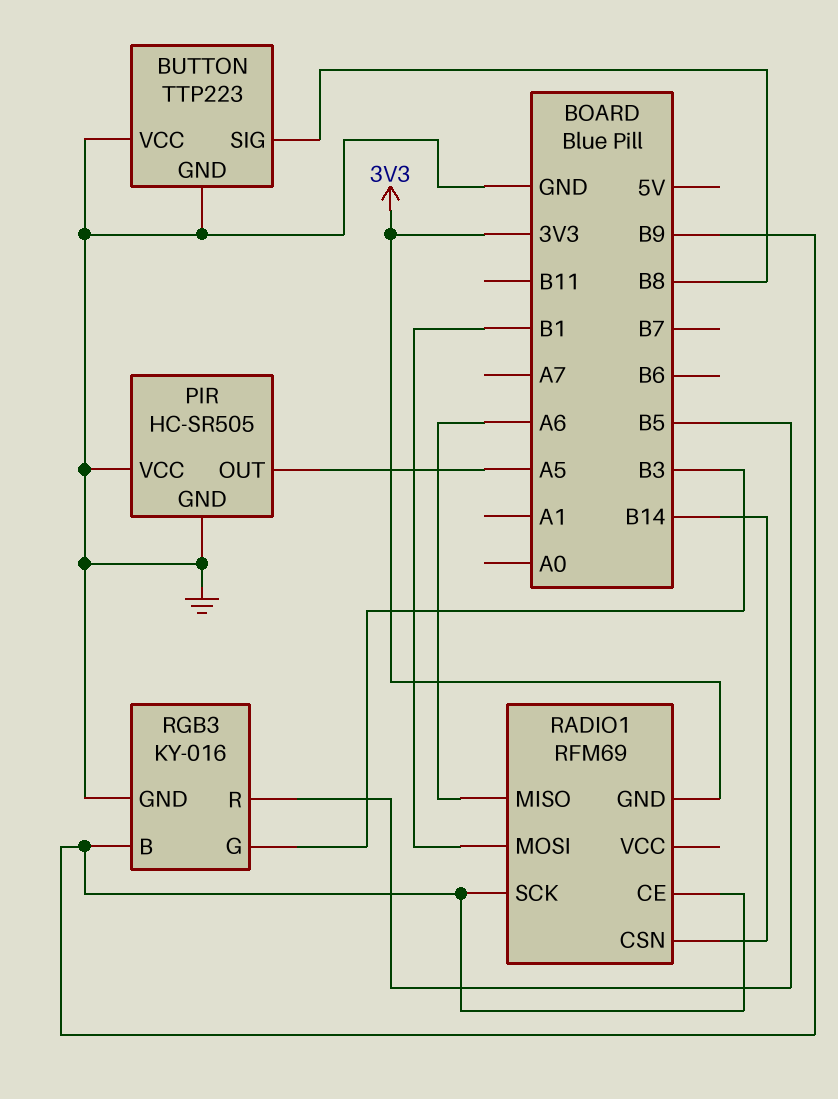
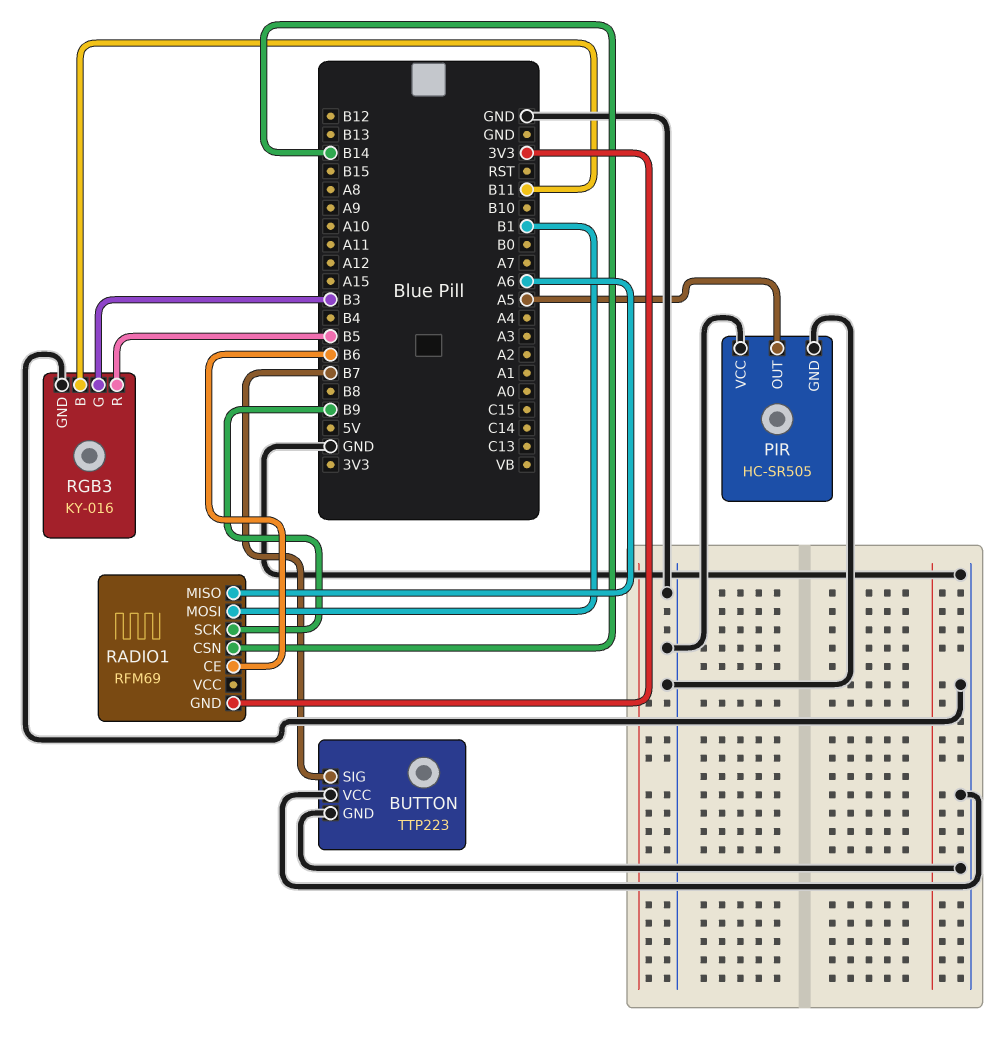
BUTTON pin SIG: B8 -> B7
RADIO1 pin CE: B9 -> B6
RGB3 pin B: B9 -> B11

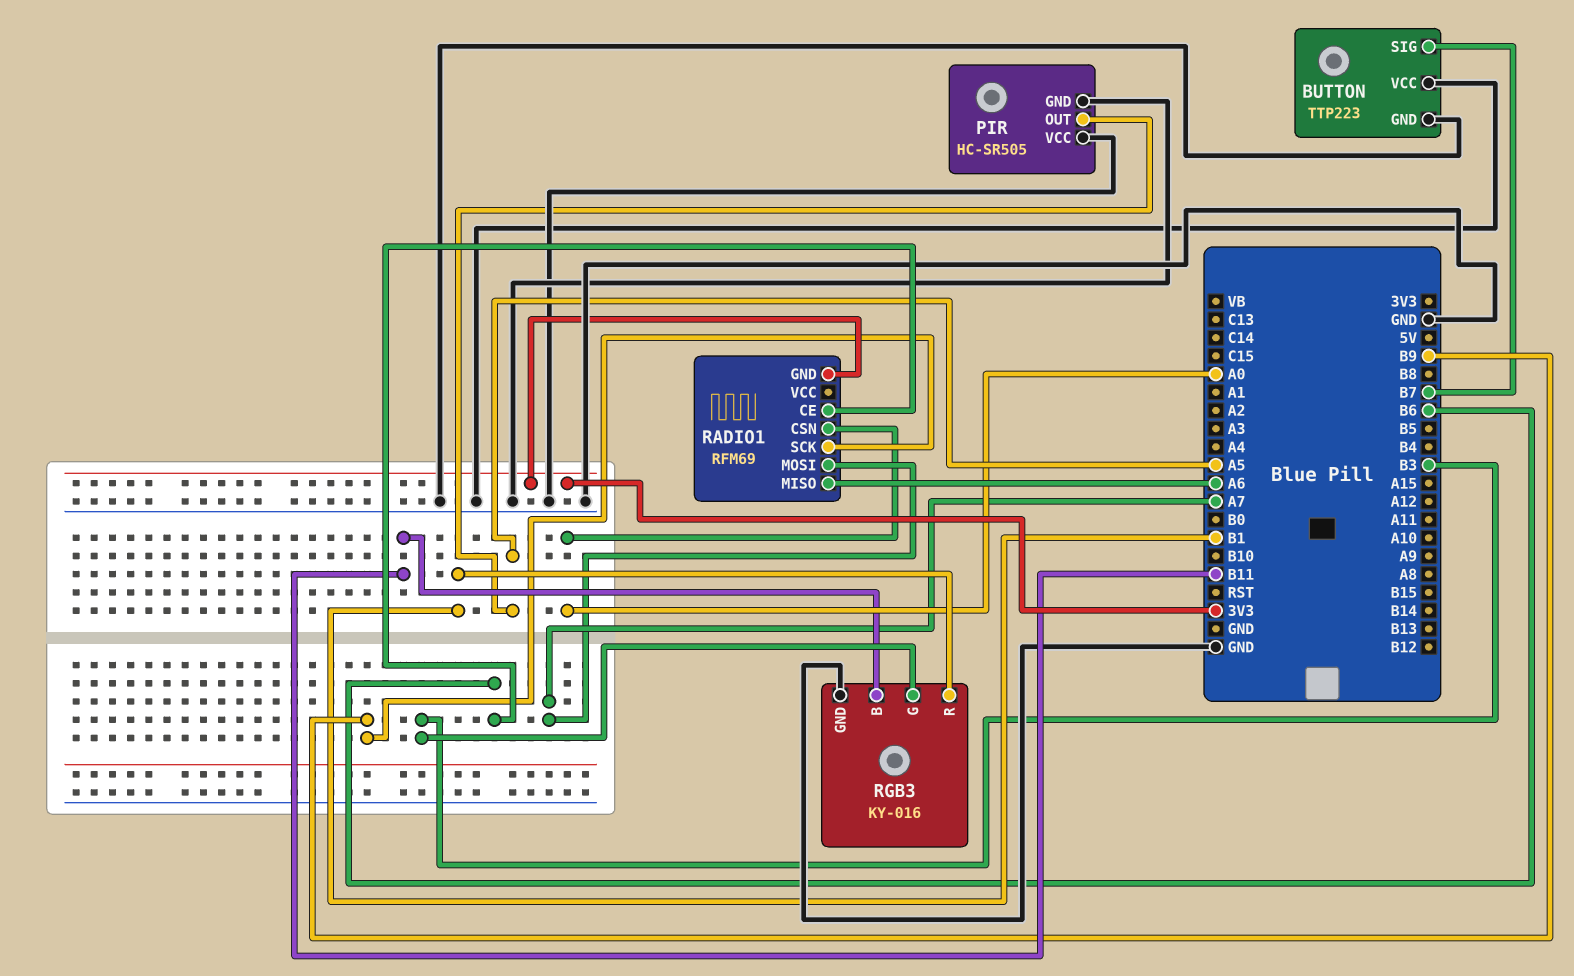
RADIO1 pin CSN: B14 -> A0
RADIO1 pin MOSI: B1 -> A7
RGB3 pin R: B5 -> B1

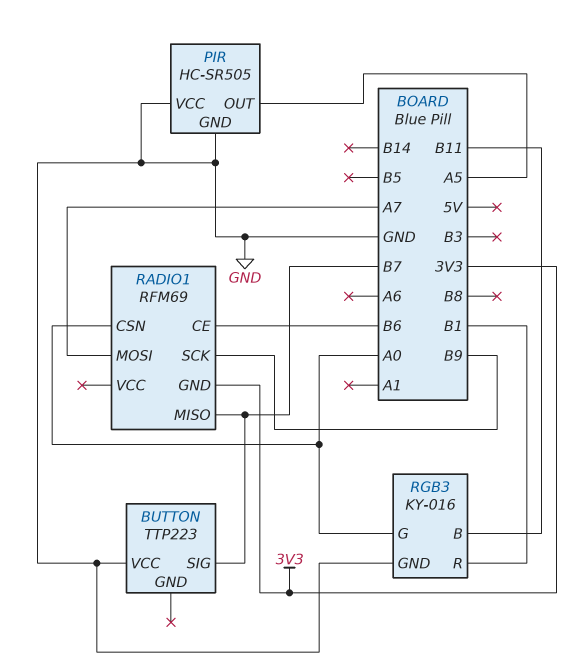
BUTTON pin GND: GND -> none
RADIO1 pin MISO: A6 -> B7
RGB3 pin G: B3 -> A0

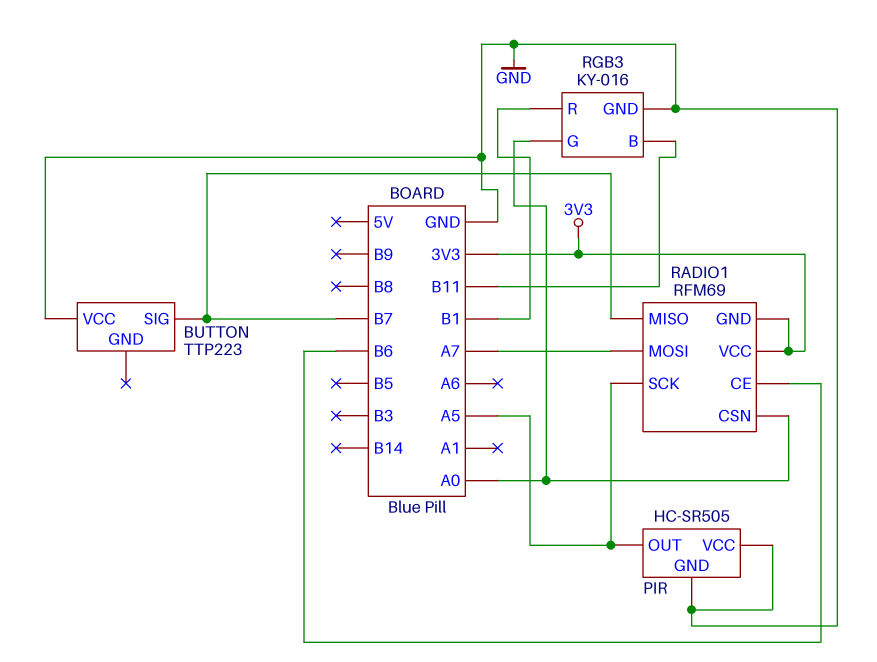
RADIO1 pin SCK: B9 -> A5
RADIO1 pin VCC: none -> 3V3

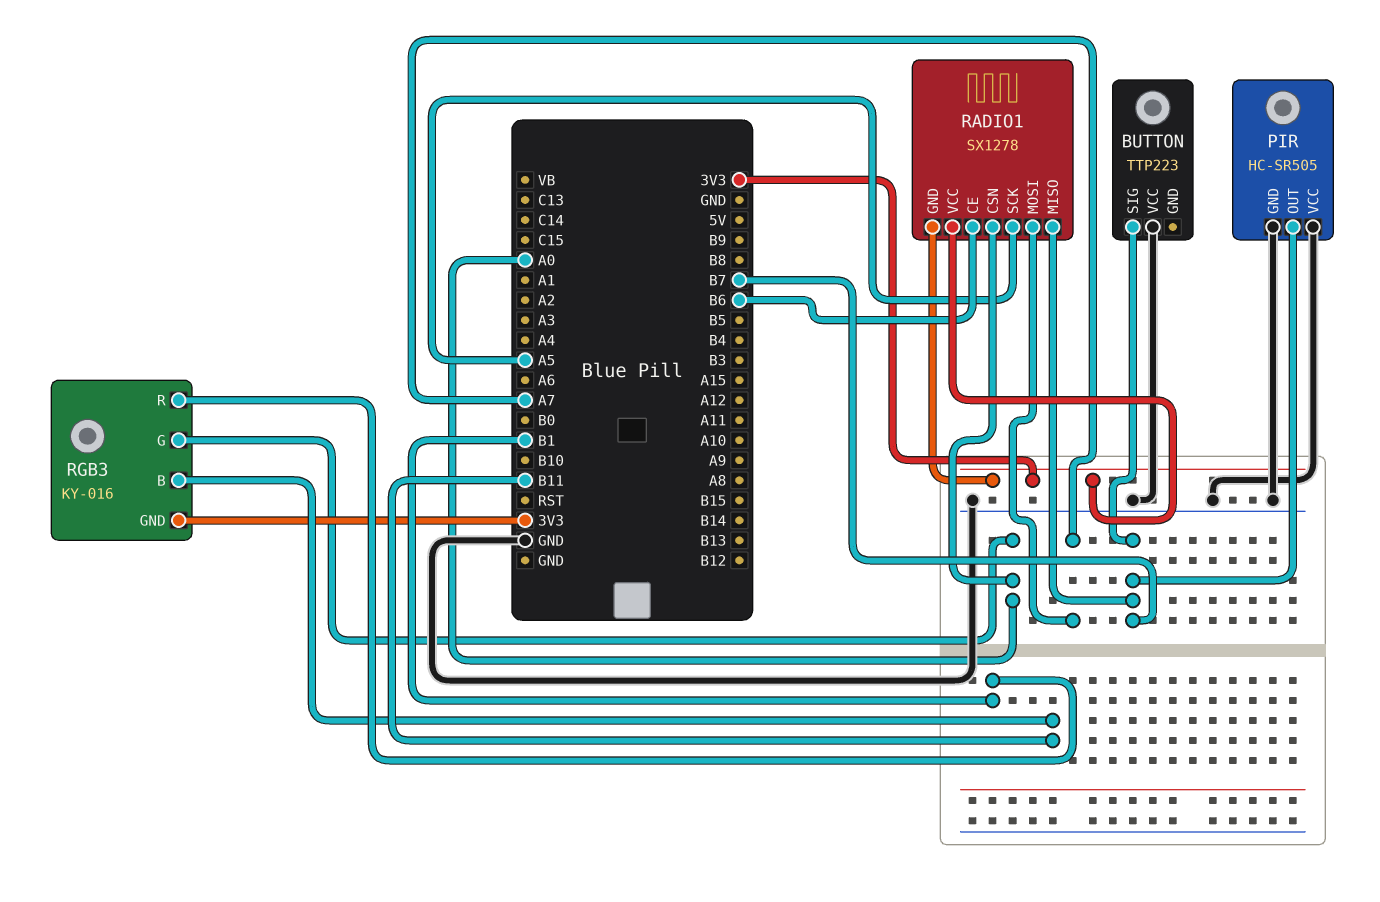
PIR pin OUT: A5 -> B7
RADIO1: RFM69 -> SX1278
RGB3 pin GND: GND -> 3V3

